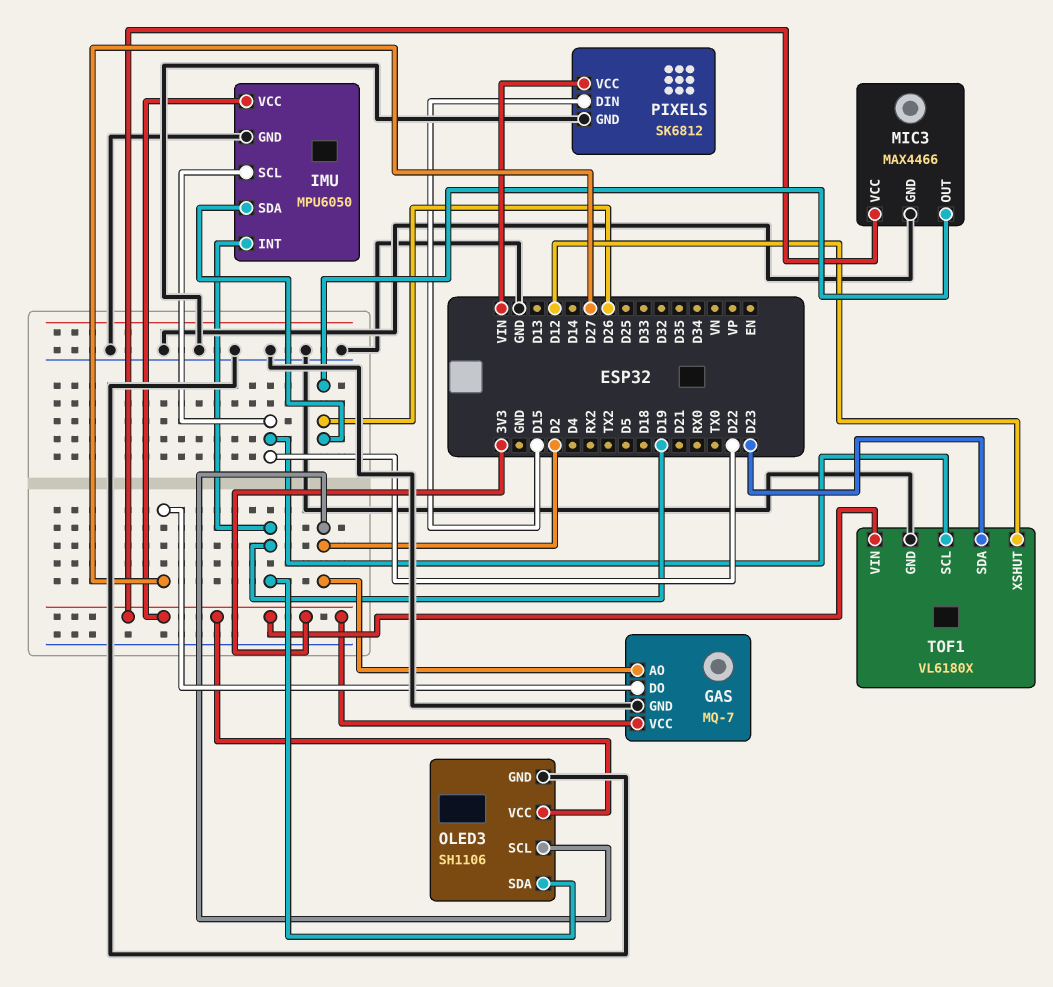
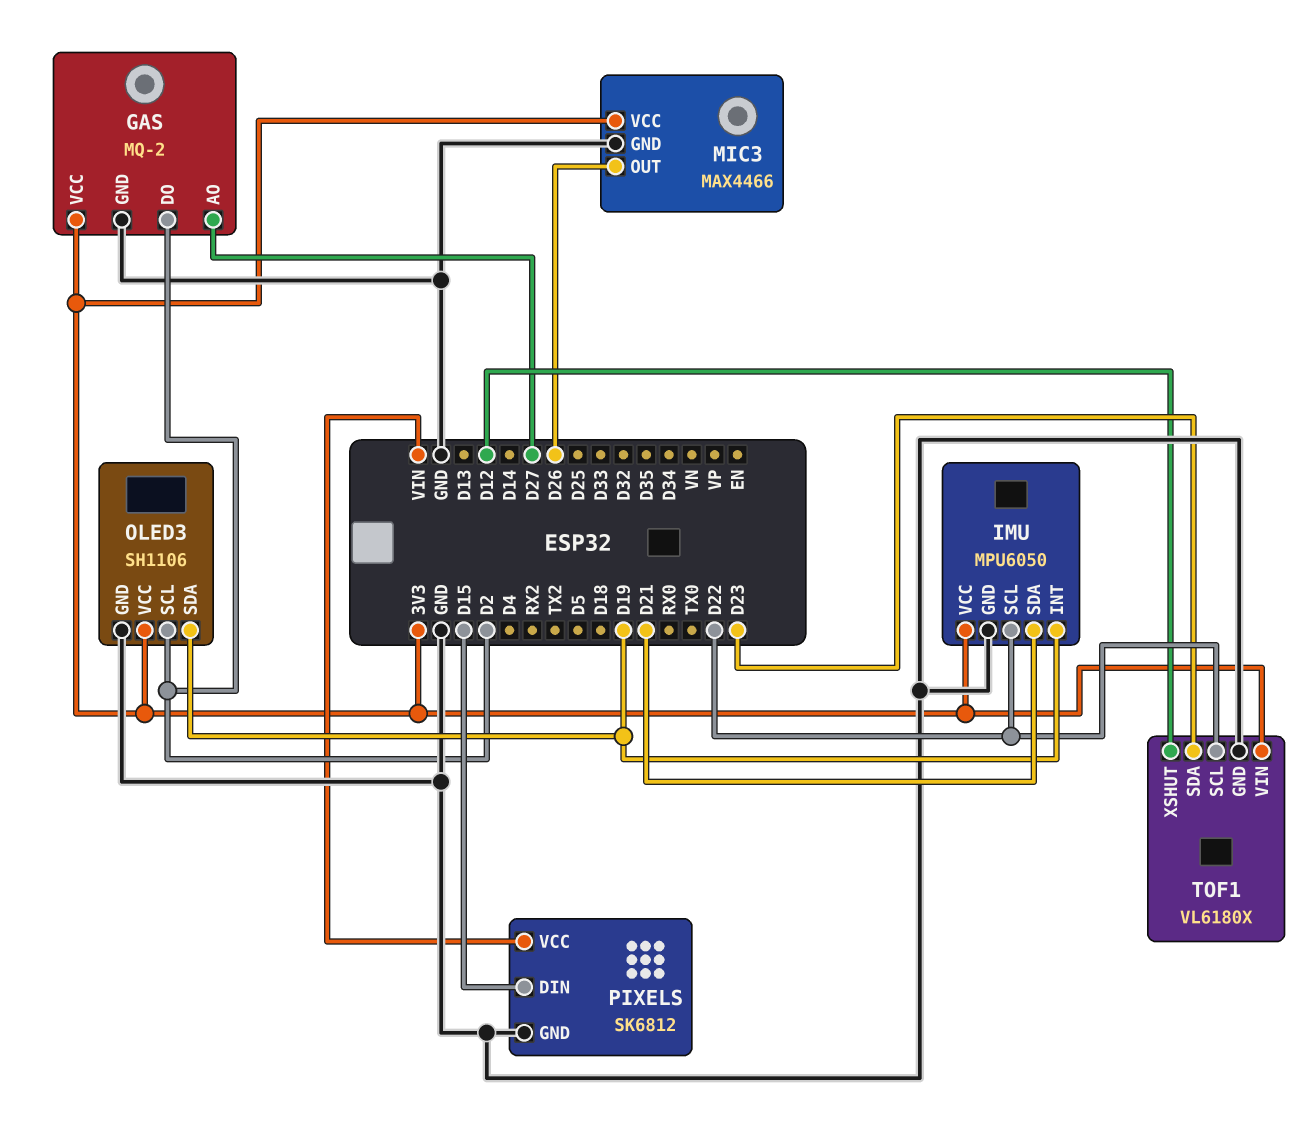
GAS: MQ-7 -> MQ-2
GAS pin AO: D2 -> D27
GAS pin DO: D27 -> D2
IMU pin SDA: D26 -> D21

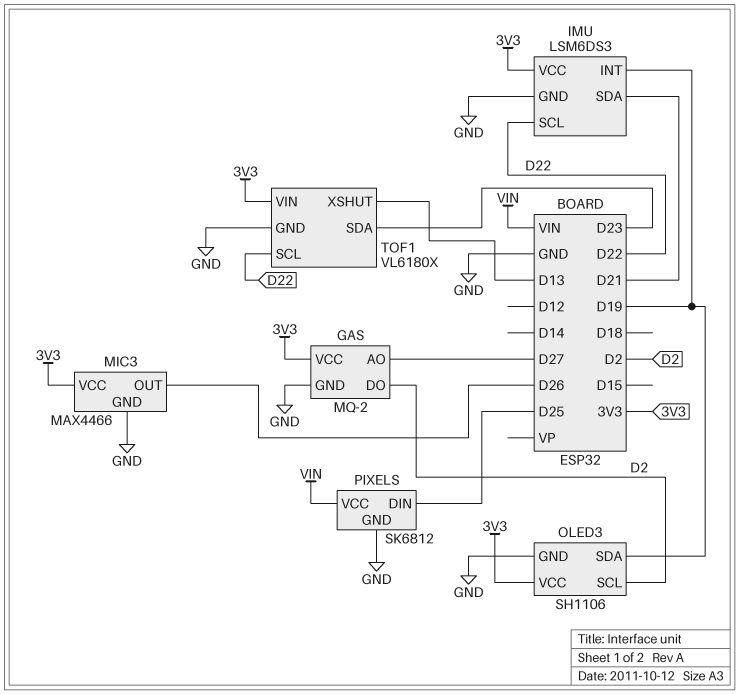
IMU: MPU6050 -> LSM6DS3
PIXELS pin DIN: D15 -> D25
TOF1 pin XSHUT: D12 -> D13

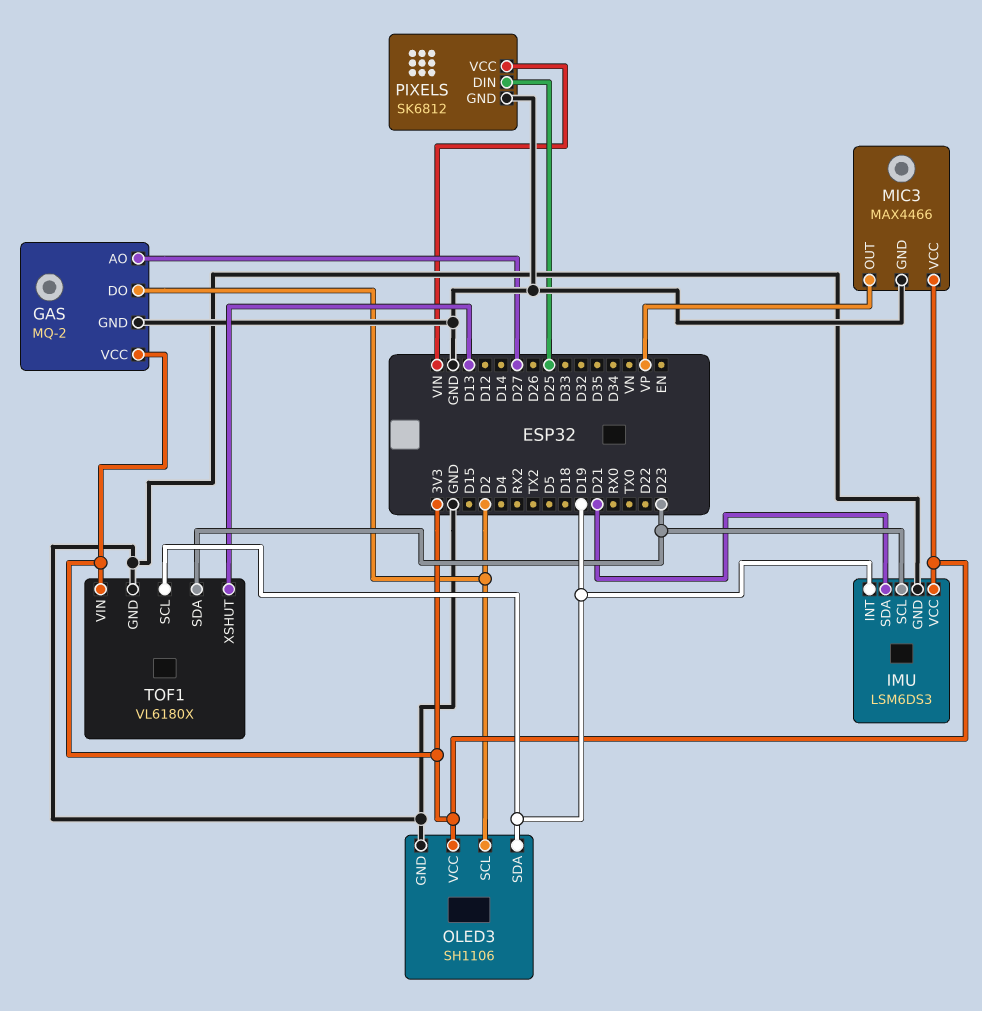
IMU pin SCL: D22 -> D23
MIC3 pin OUT: D26 -> VP
TOF1 pin SCL: D22 -> D19

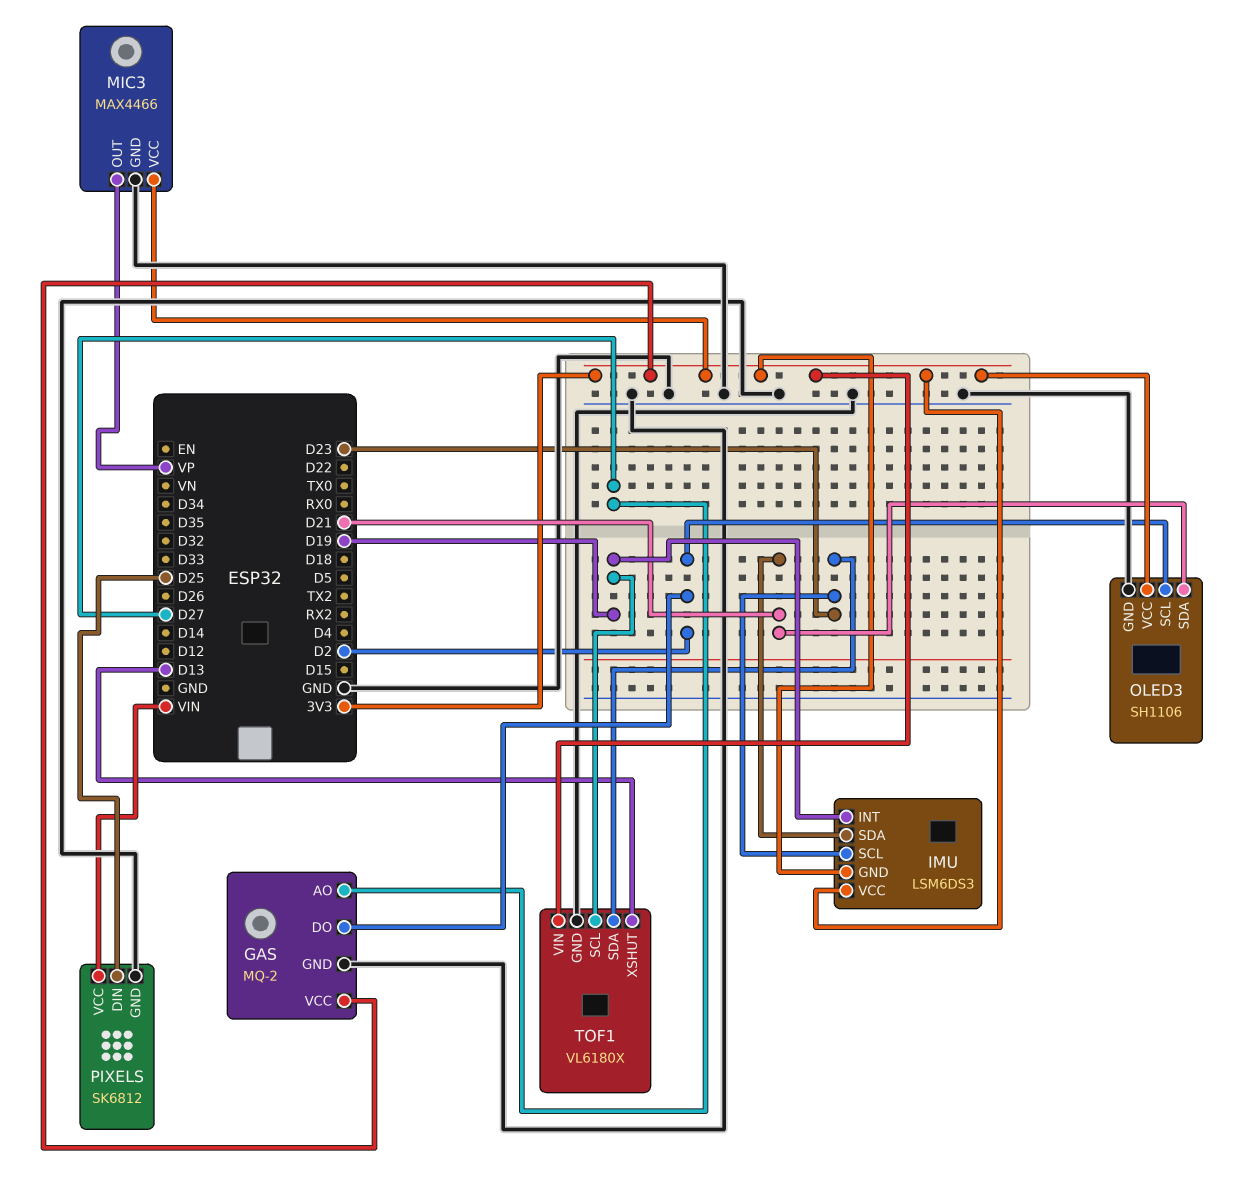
IMU pin GND: GND -> 3V3
OLED3 pin SDA: D19 -> D21

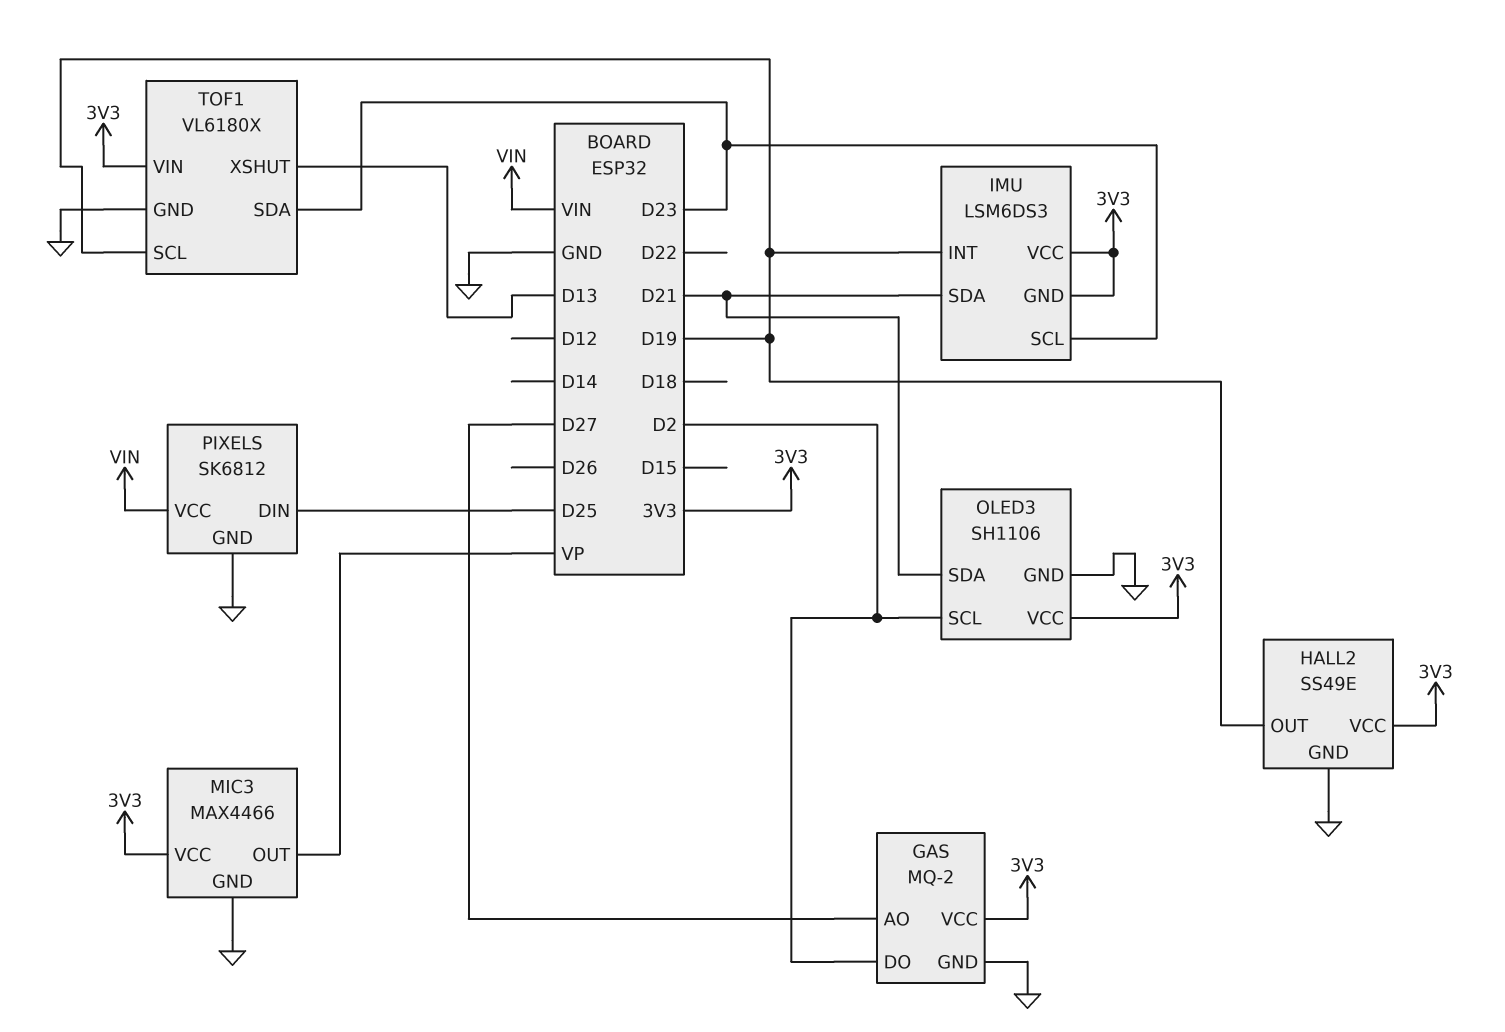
HALL2: none -> SS49E
HALL2 pin GND: none -> GND
HALL2 pin OUT: none -> D19
HALL2 pin VCC: none -> 3V3

